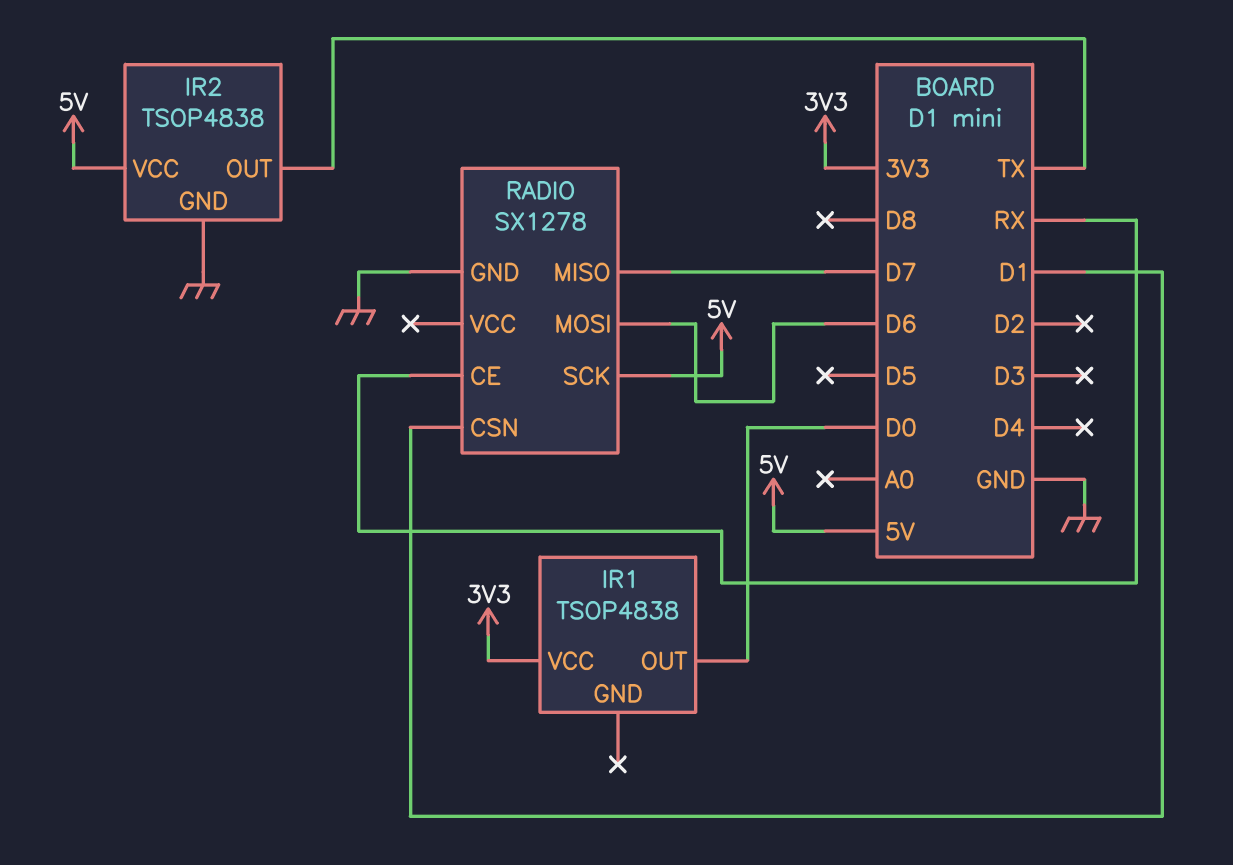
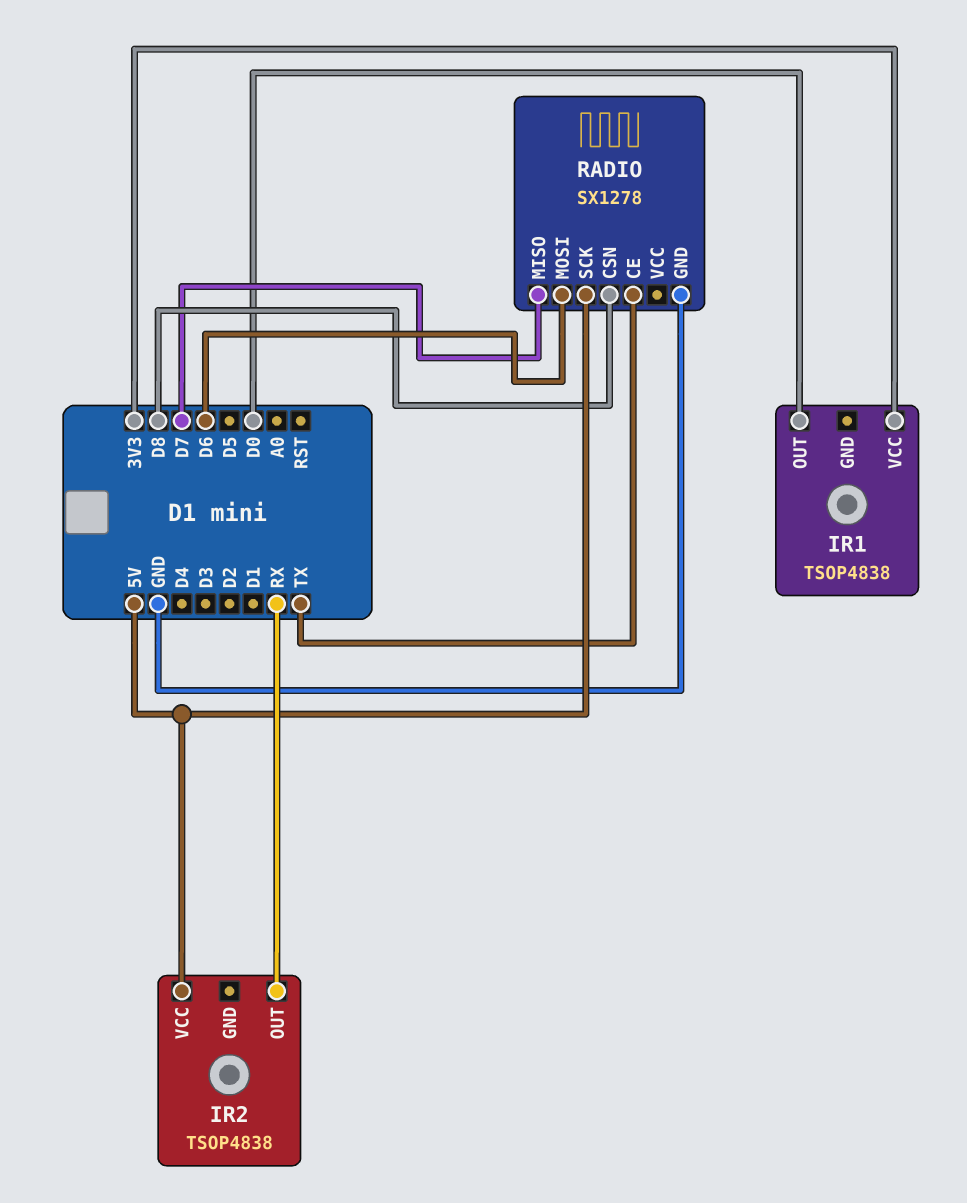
IR2 pin GND: GND -> none
IR2 pin OUT: TX -> RX
RADIO pin CE: RX -> TX
RADIO pin CSN: D1 -> D8

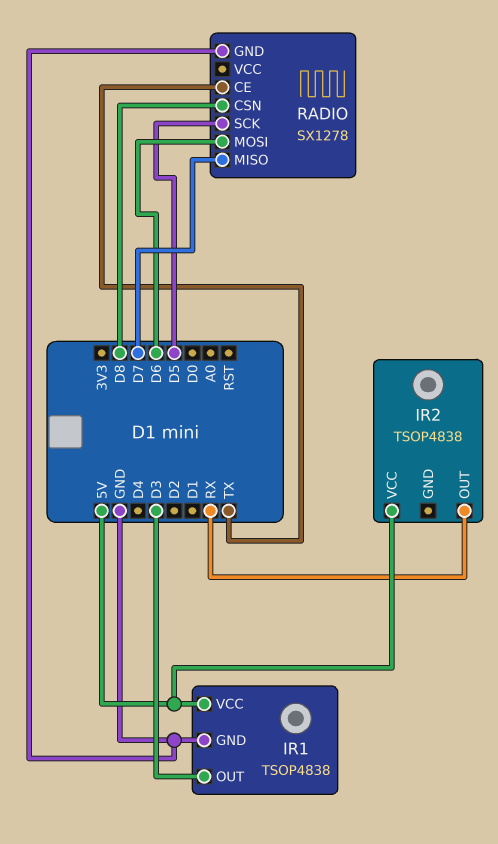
IR1 pin GND: none -> GND
IR1 pin OUT: D0 -> D3
IR1 pin VCC: 3V3 -> 5V
RADIO pin SCK: 5V -> D5

